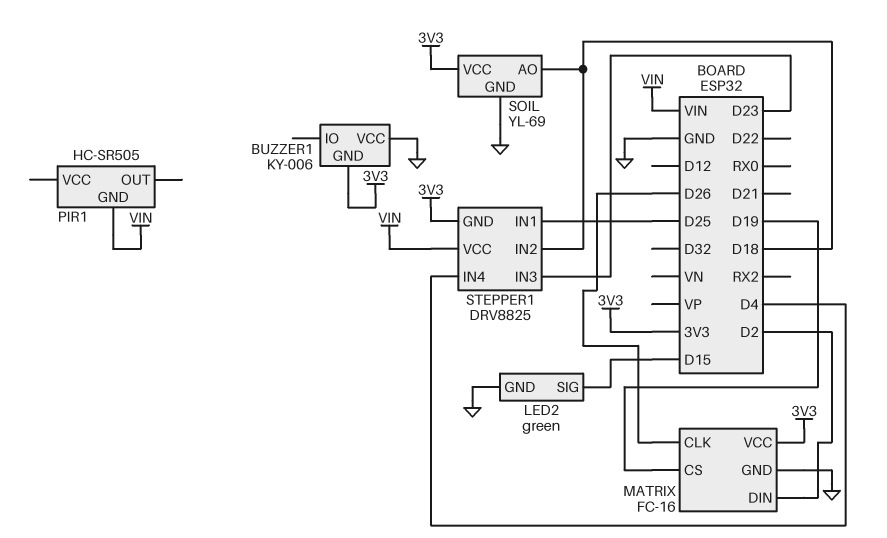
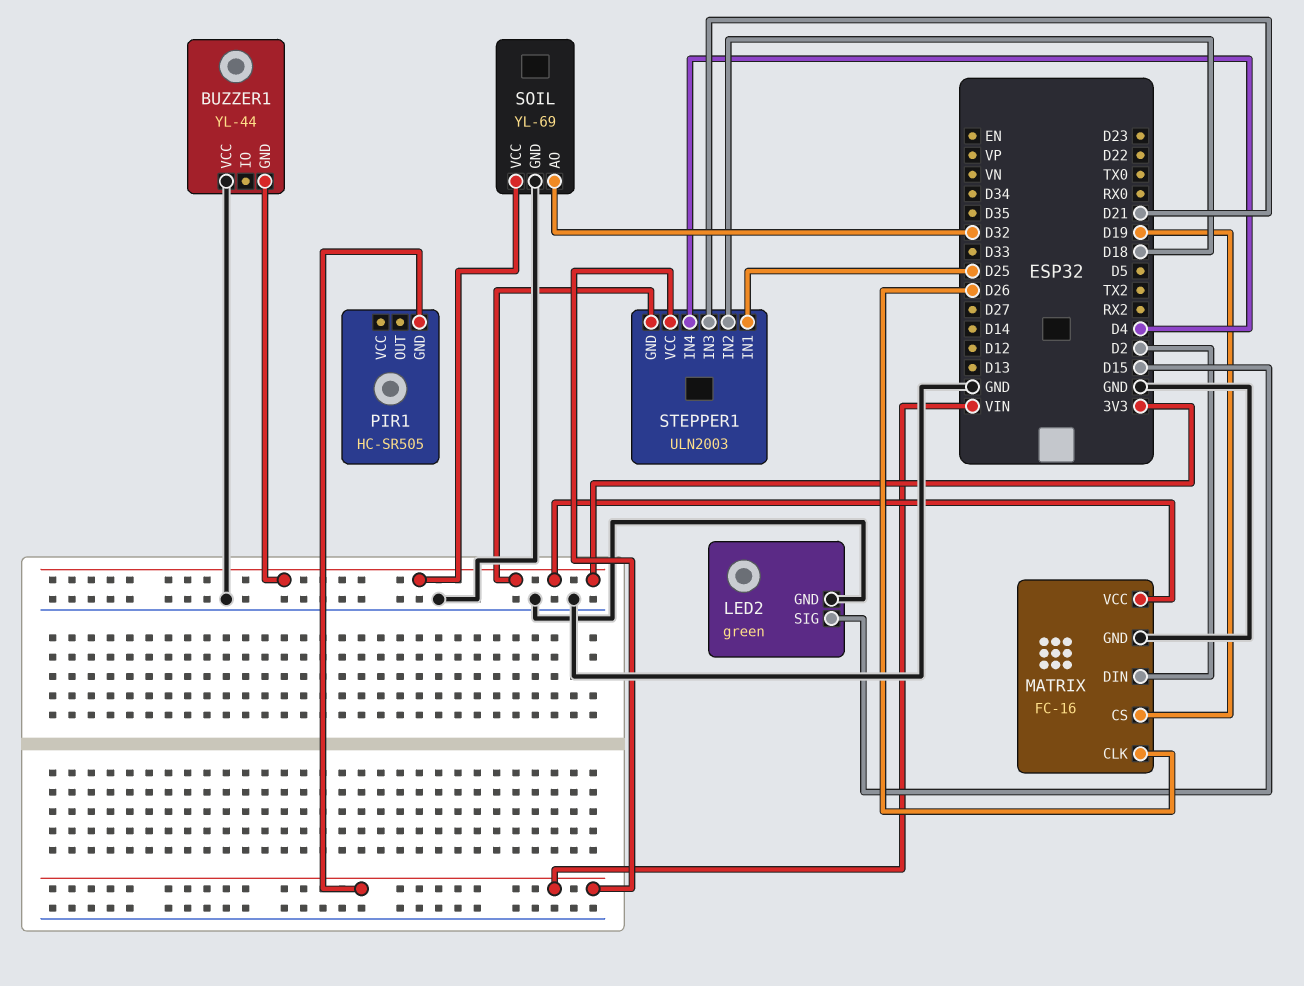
BUZZER1: KY-006 -> YL-44
SOIL pin AO: D18 -> D32
STEPPER1: DRV8825 -> ULN2003
STEPPER1 pin IN3: D23 -> D21

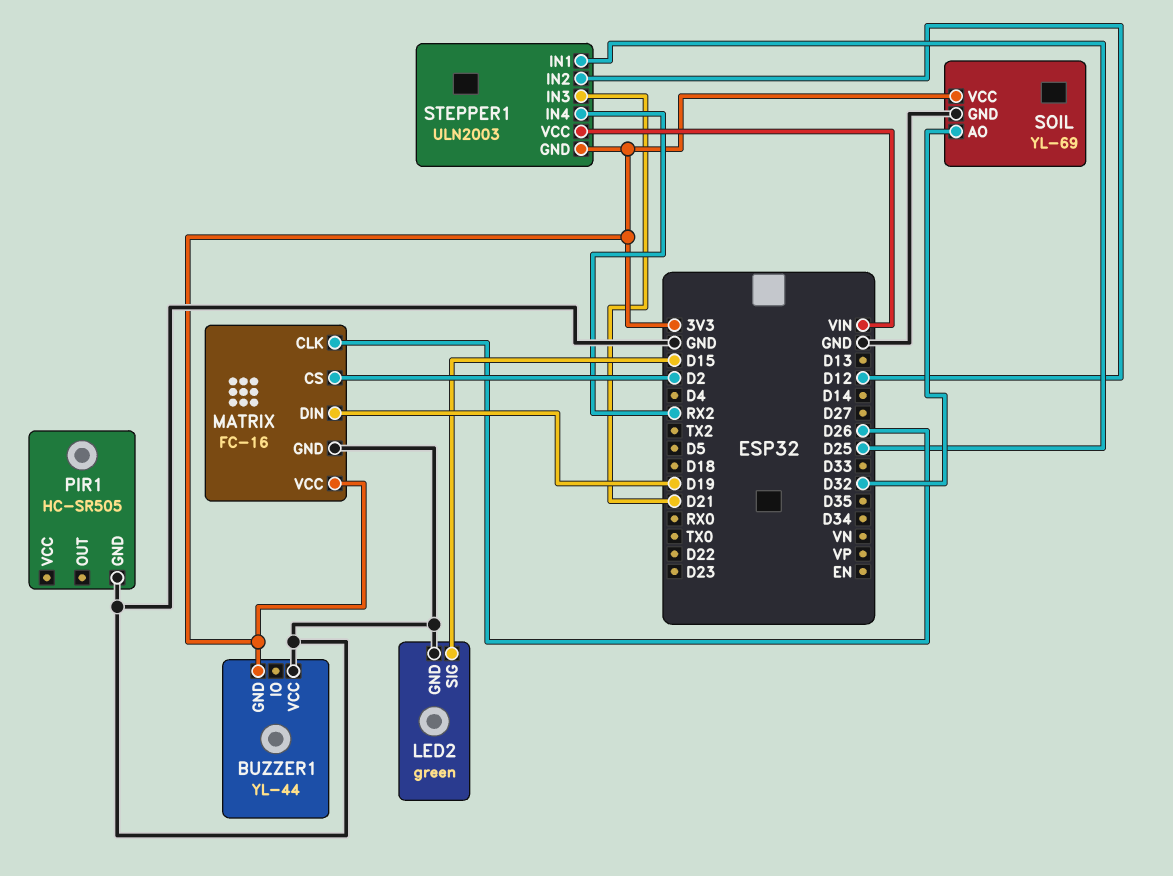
MATRIX pin CS: D19 -> D2
MATRIX pin DIN: D2 -> D19
PIR1 pin GND: VIN -> GND
STEPPER1 pin IN2: D18 -> D12
STEPPER1 pin IN4: D4 -> RX2

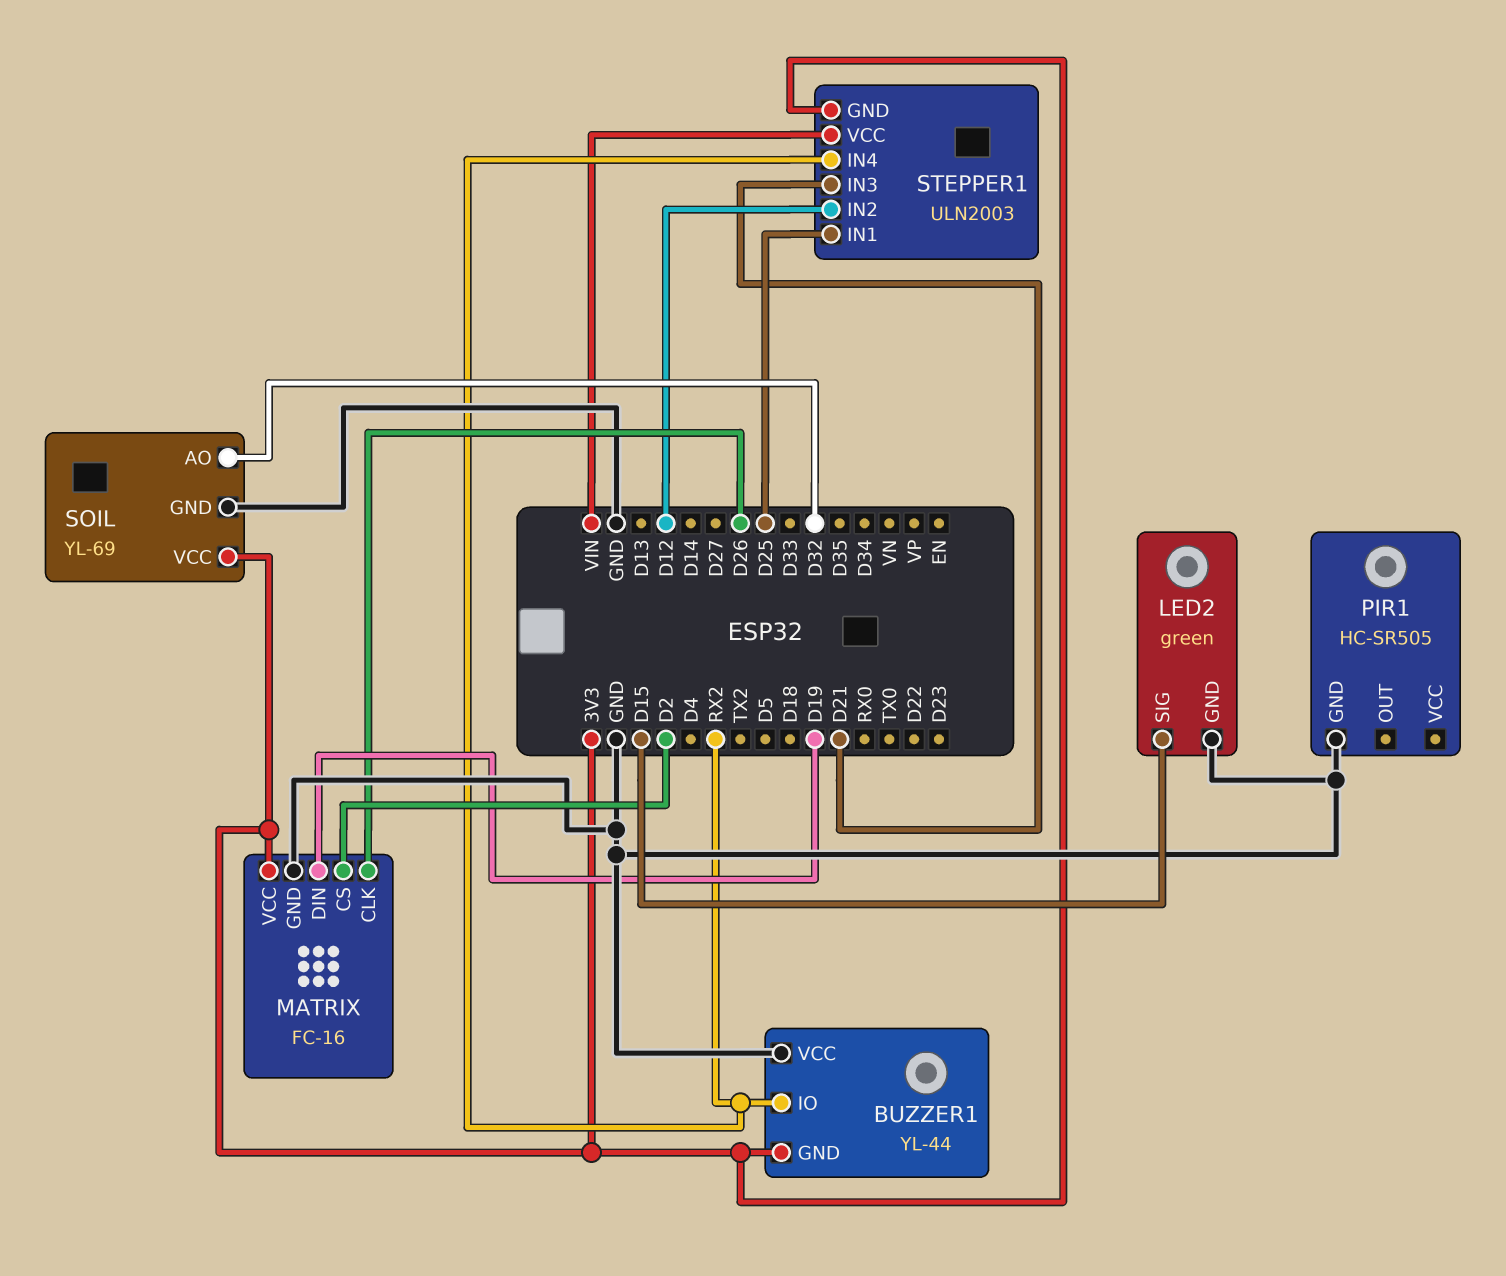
BUZZER1 pin IO: none -> RX2

